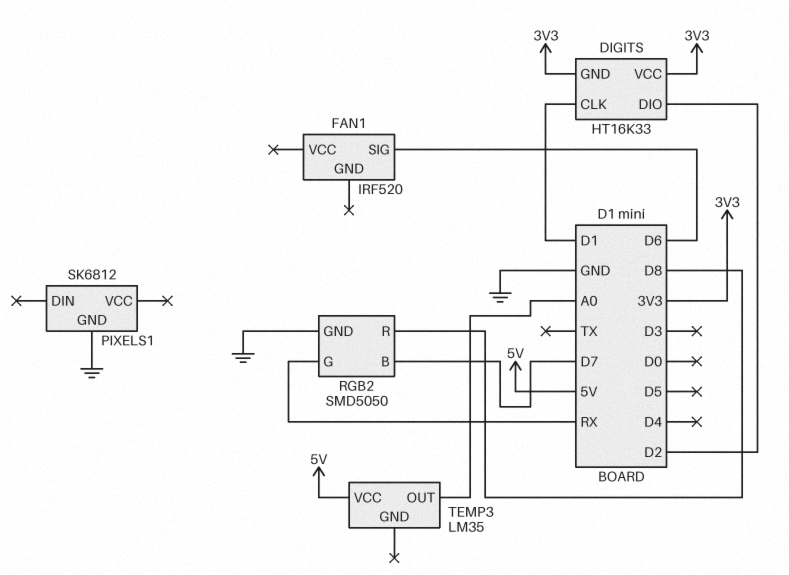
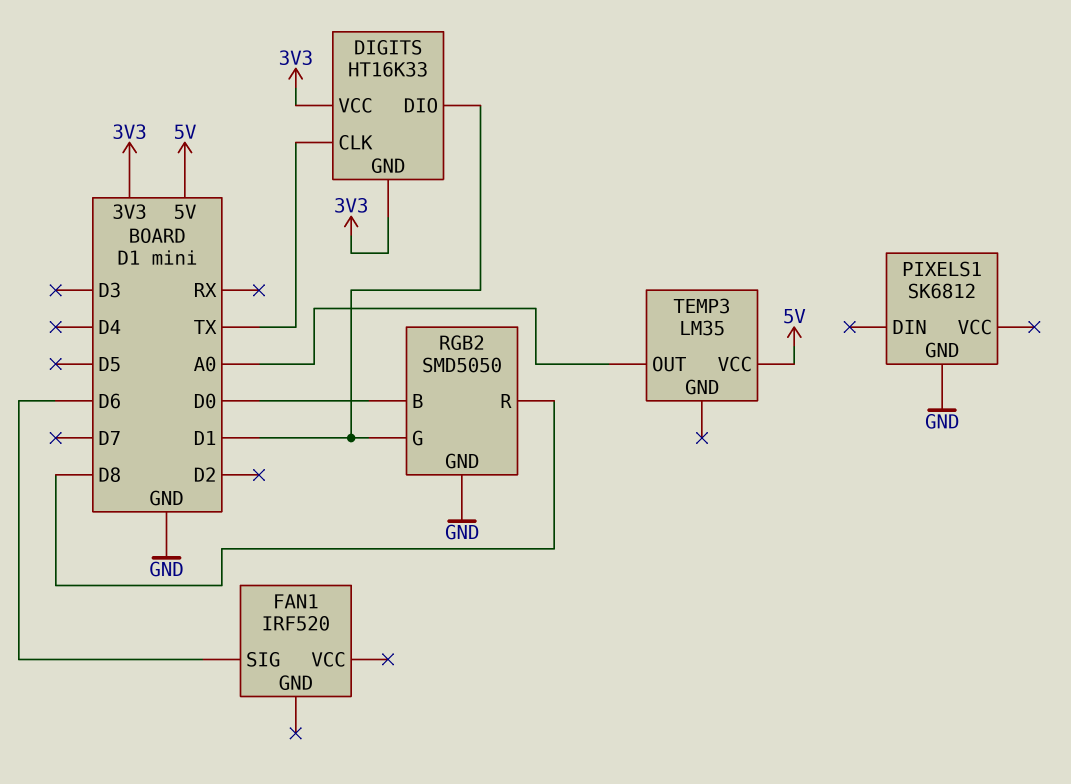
DIGITS pin CLK: D1 -> TX
DIGITS pin DIO: D2 -> D1
RGB2 pin B: D7 -> D0
RGB2 pin G: RX -> D1

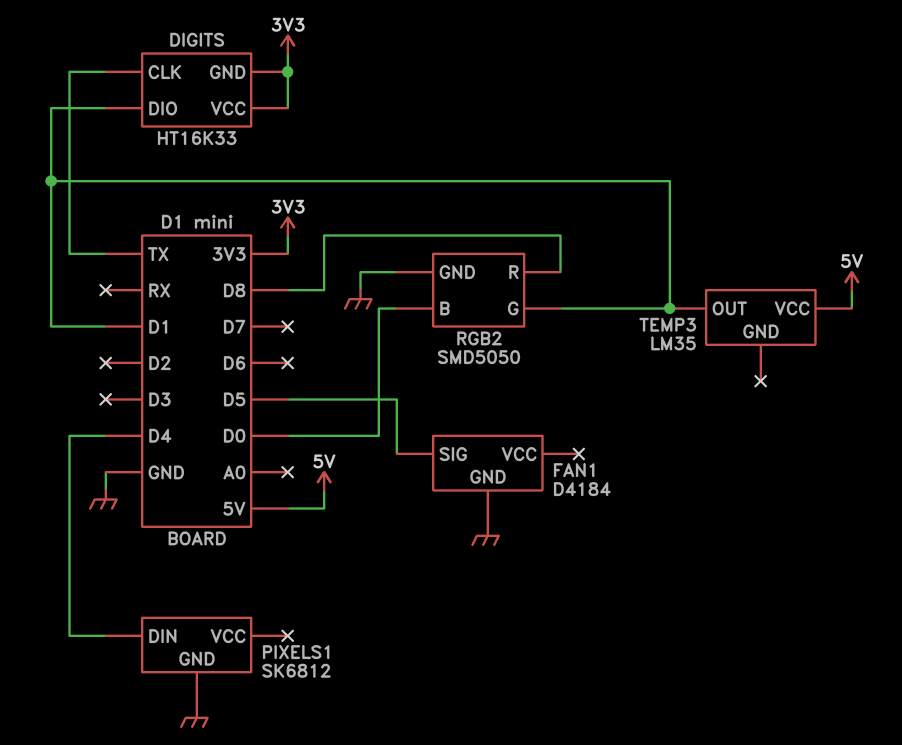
FAN1: IRF520 -> D4184
FAN1 pin GND: none -> GND
FAN1 pin SIG: D6 -> D5
PIXELS1 pin DIN: none -> D4
TEMP3 pin OUT: A0 -> D1

